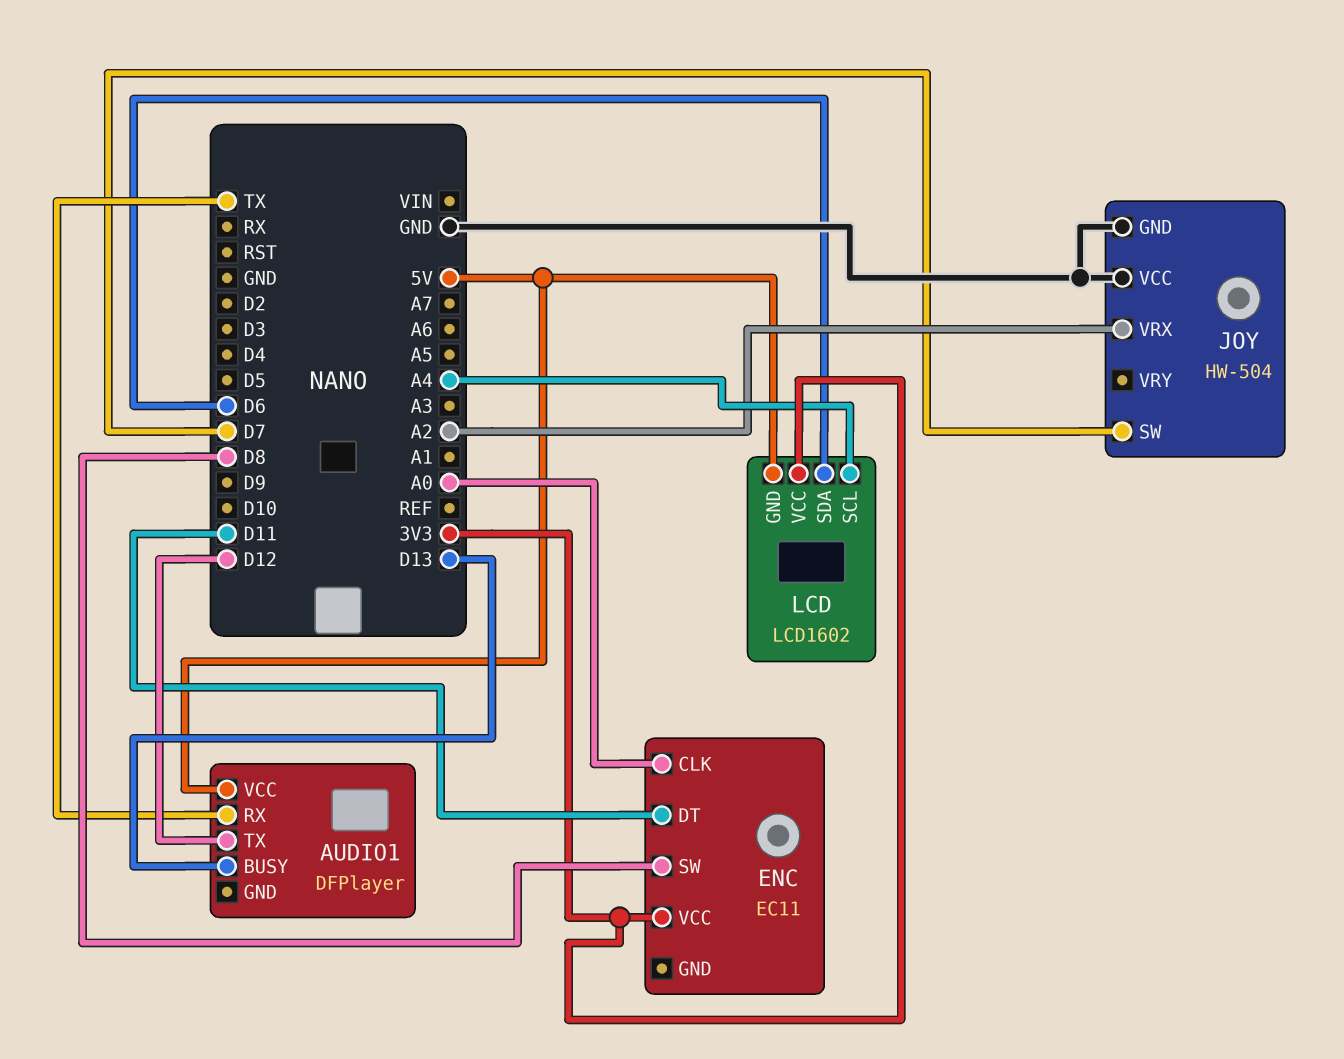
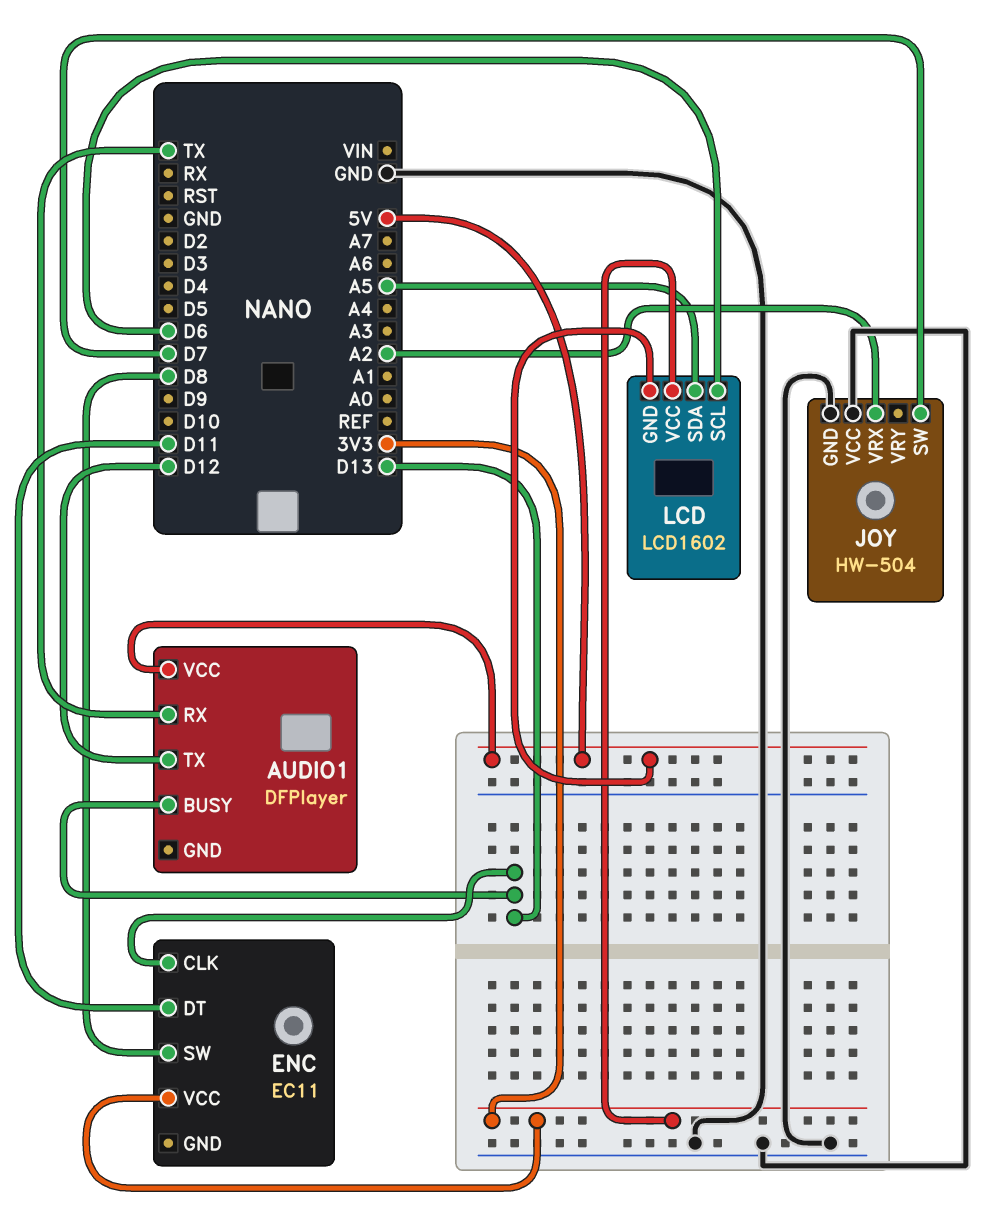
ENC pin CLK: A0 -> D13
LCD pin SCL: A4 -> D6
LCD pin SDA: D6 -> A5

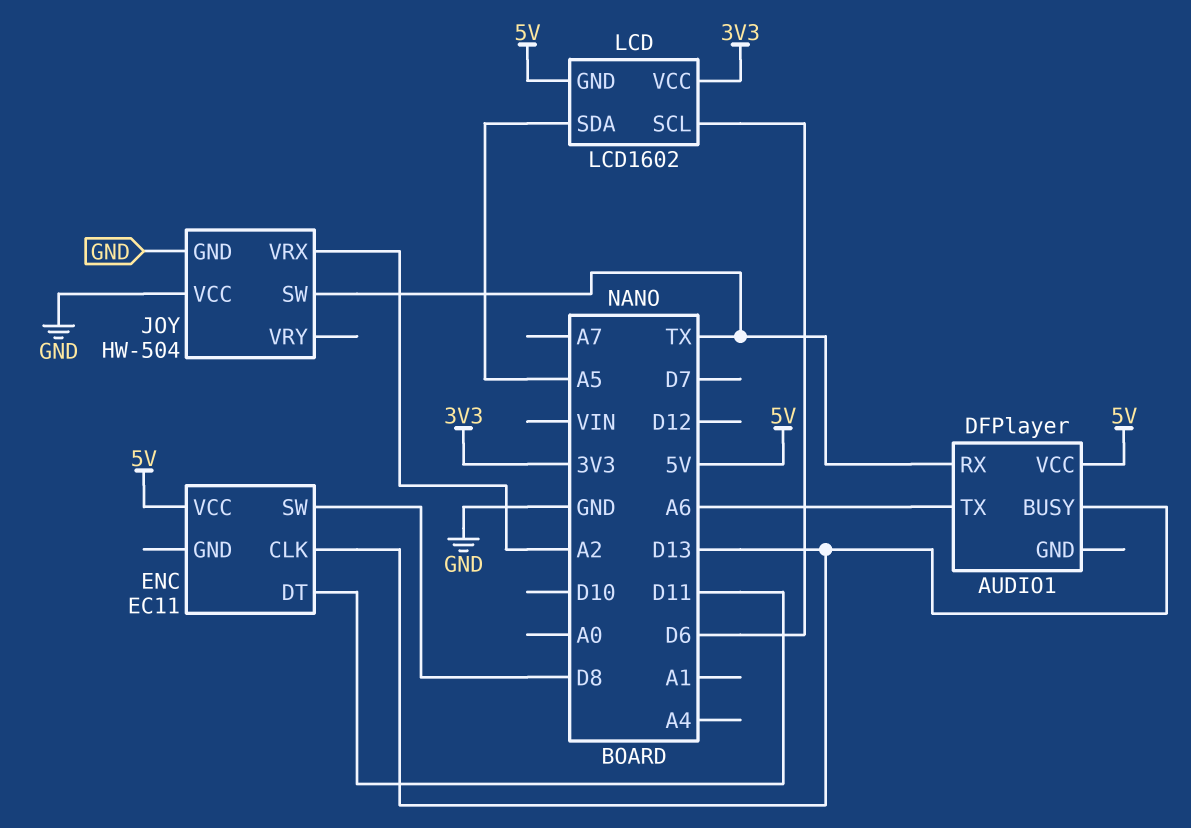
AUDIO1 pin TX: D12 -> A6
ENC pin VCC: 3V3 -> 5V
JOY pin SW: D7 -> TX

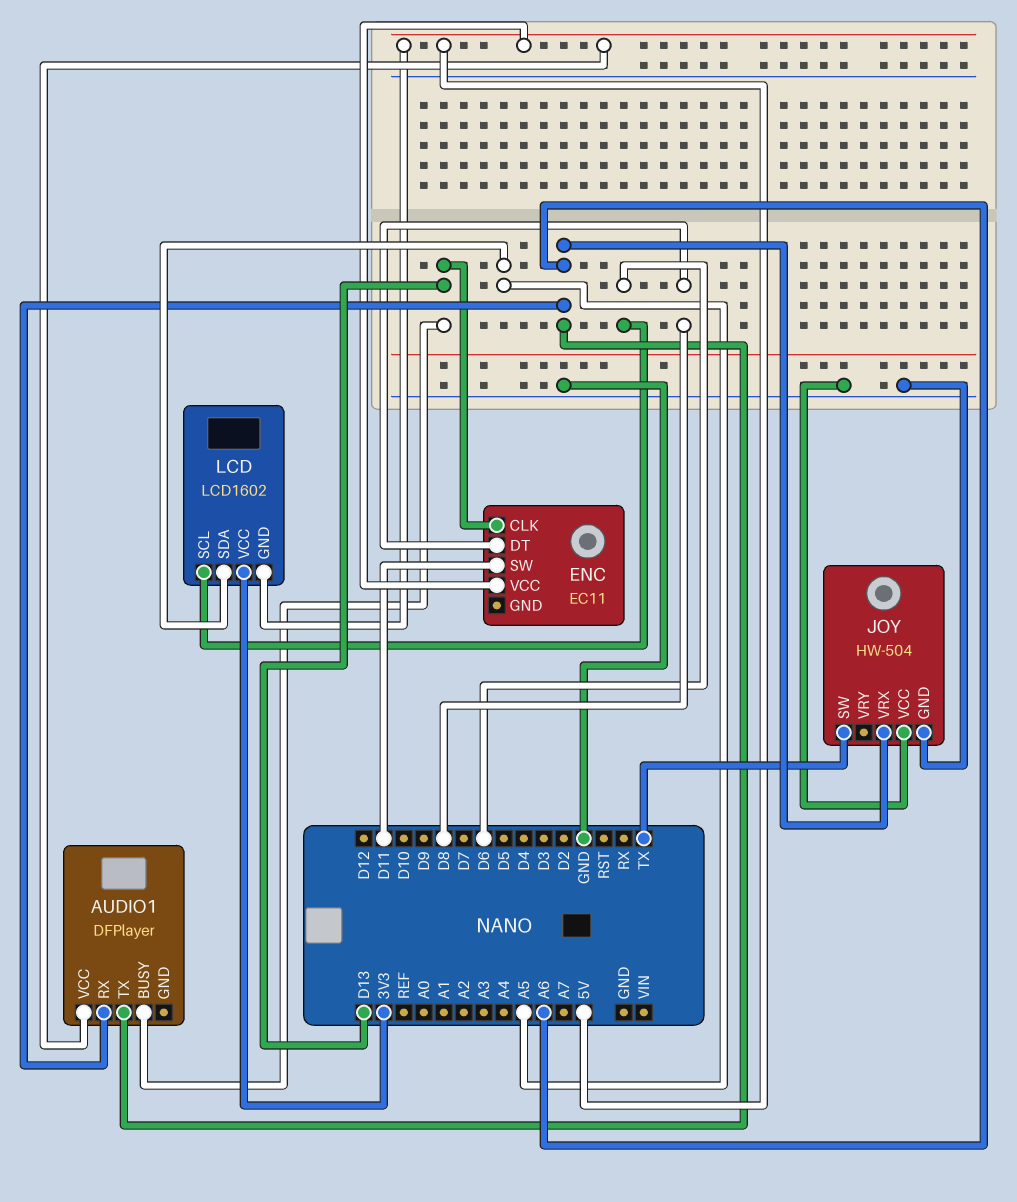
AUDIO1 pin RX: TX -> A6
ENC pin DT: D11 -> D8
ENC pin SW: D8 -> D11
JOY pin VRX: A2 -> A6

